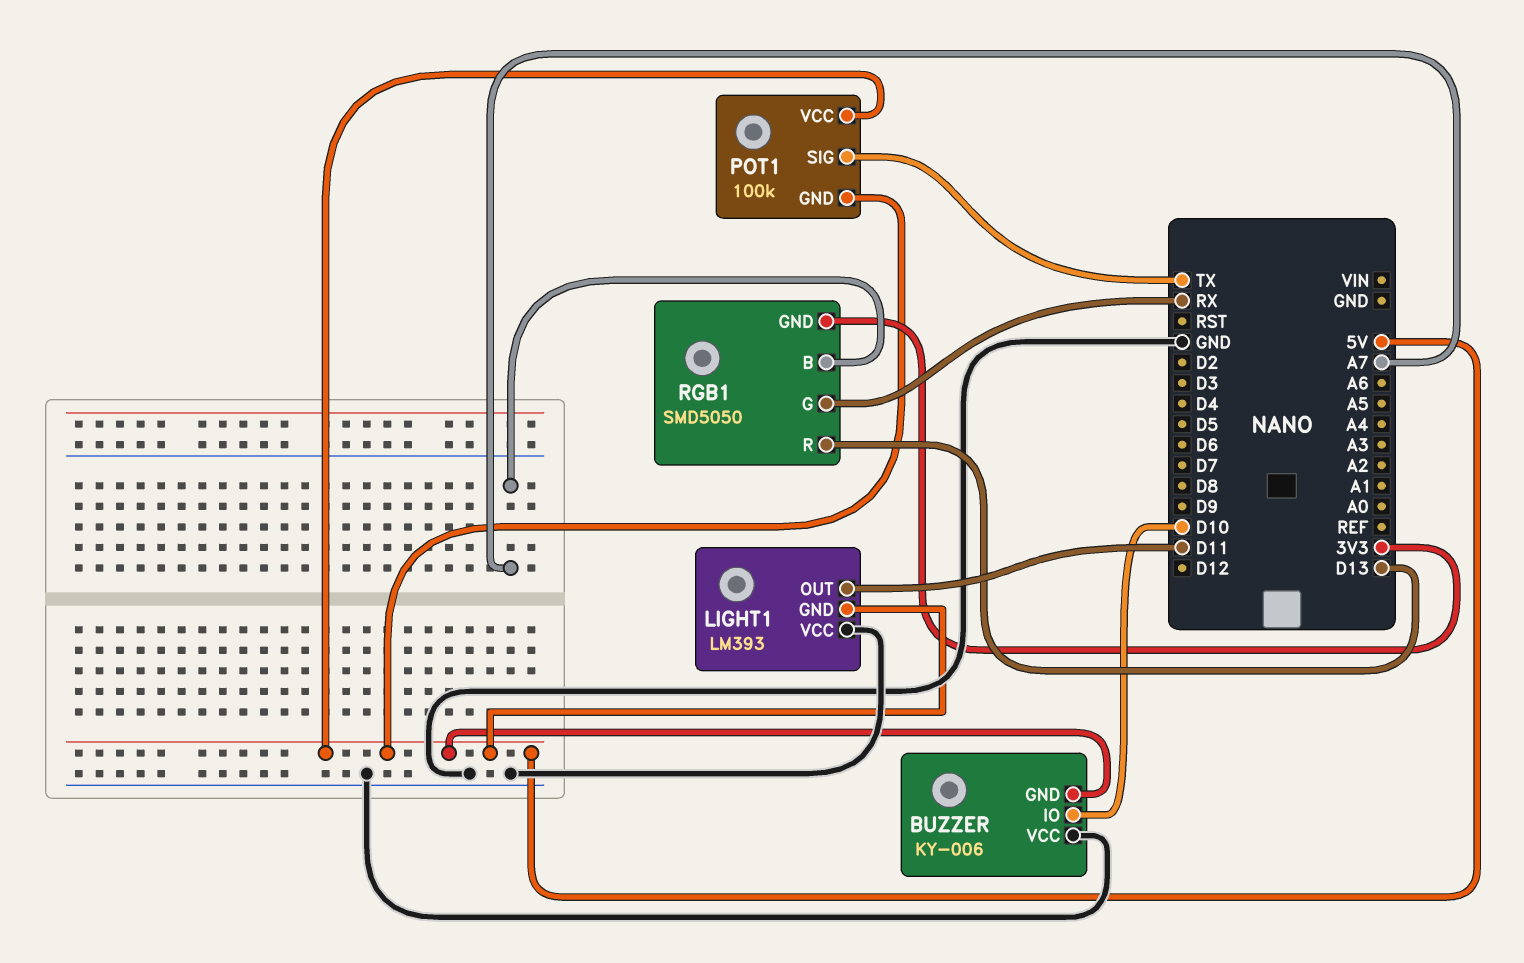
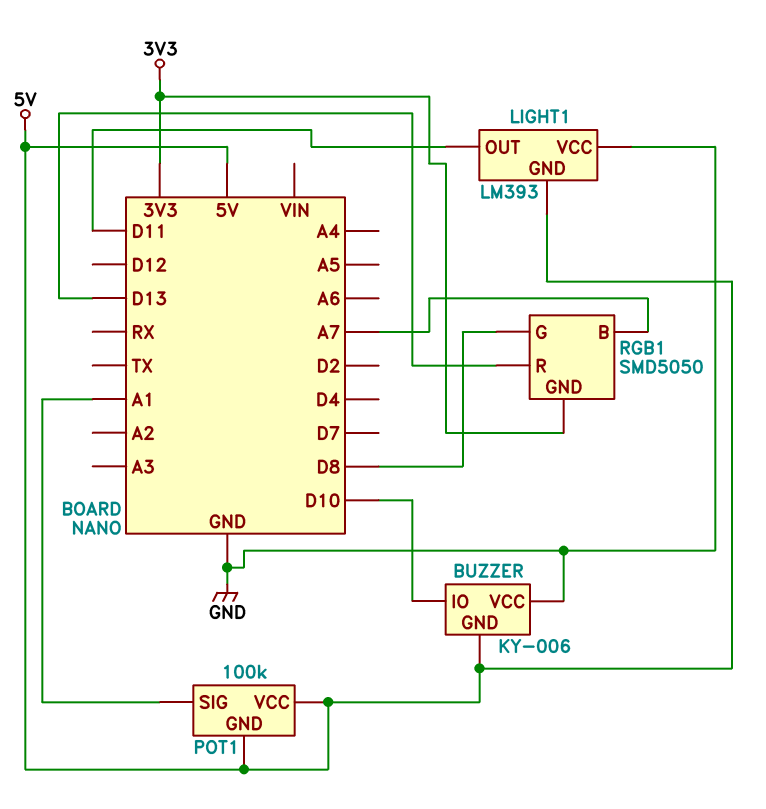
POT1 pin SIG: TX -> A1
RGB1 pin G: RX -> D8

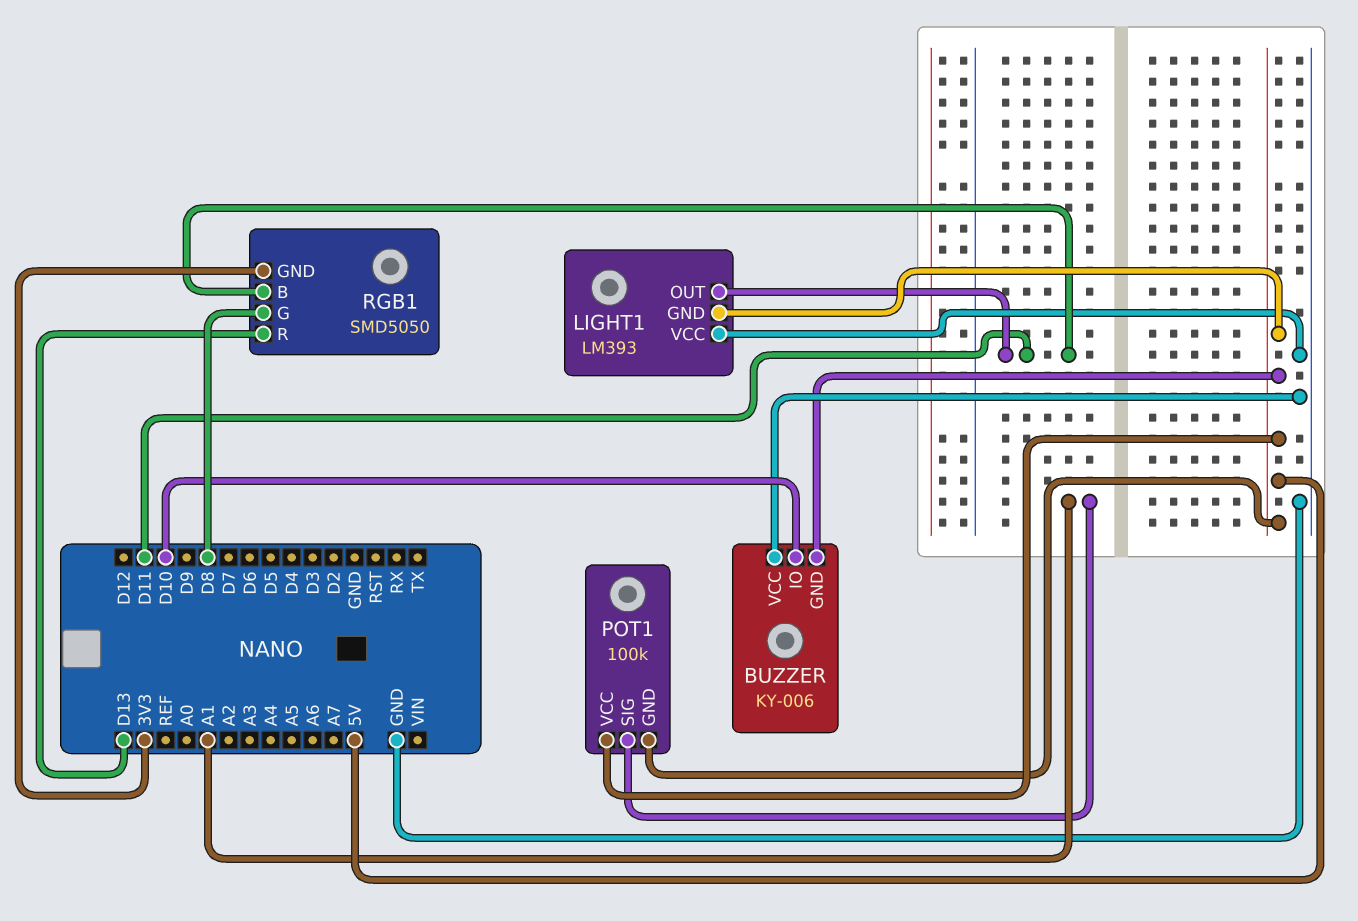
RGB1 pin B: A7 -> D11

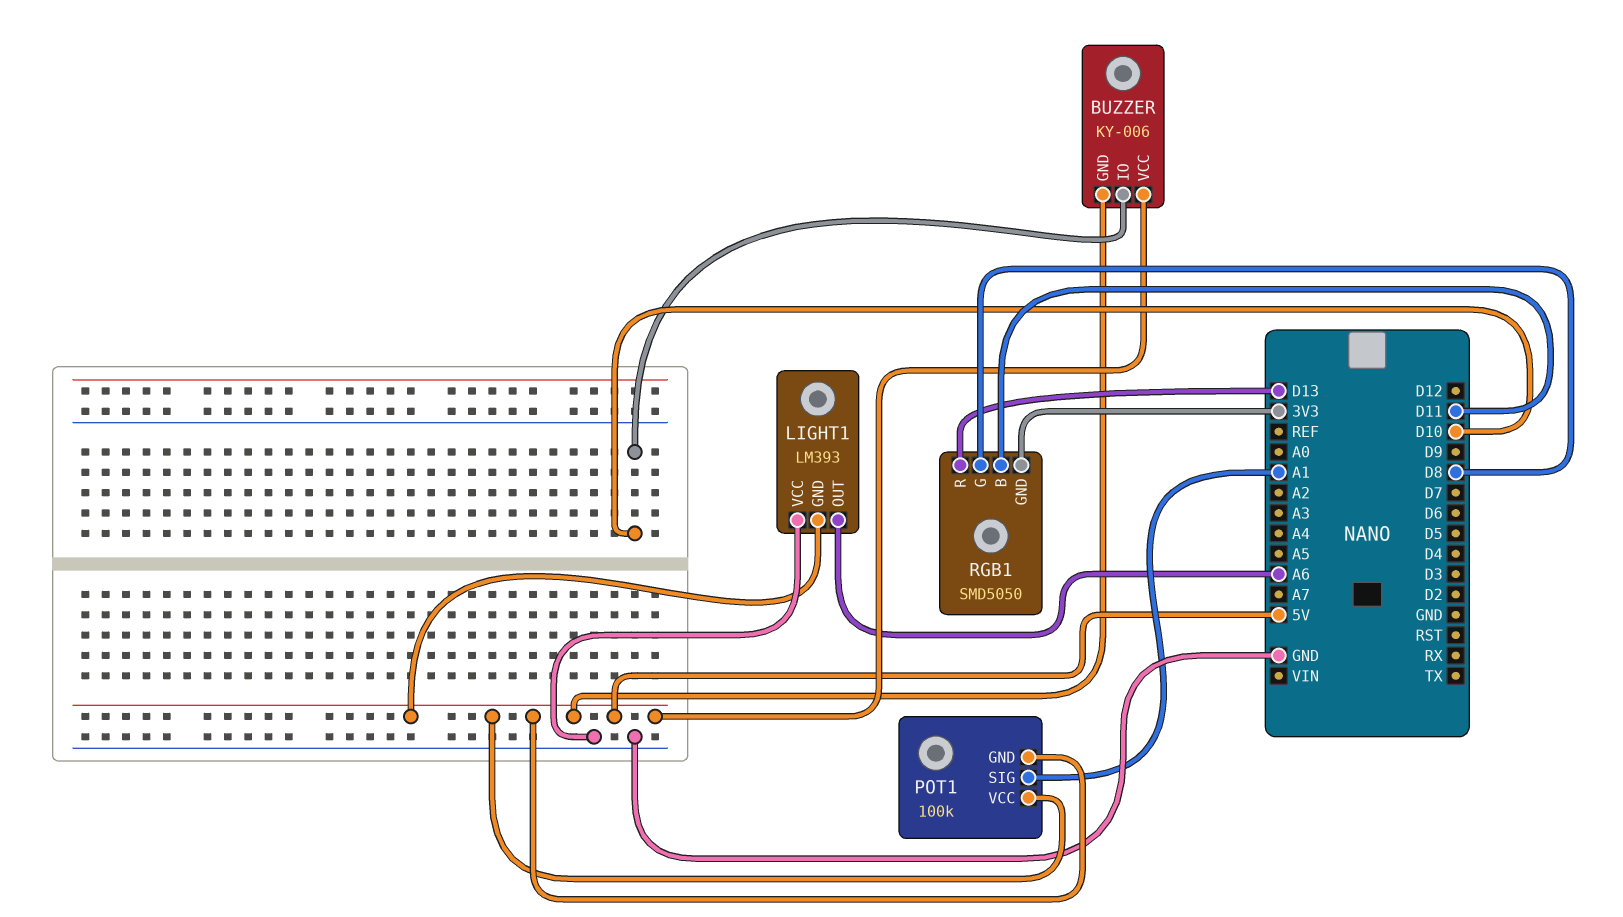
BUZZER pin VCC: GND -> 5V
LIGHT1 pin OUT: D11 -> A6

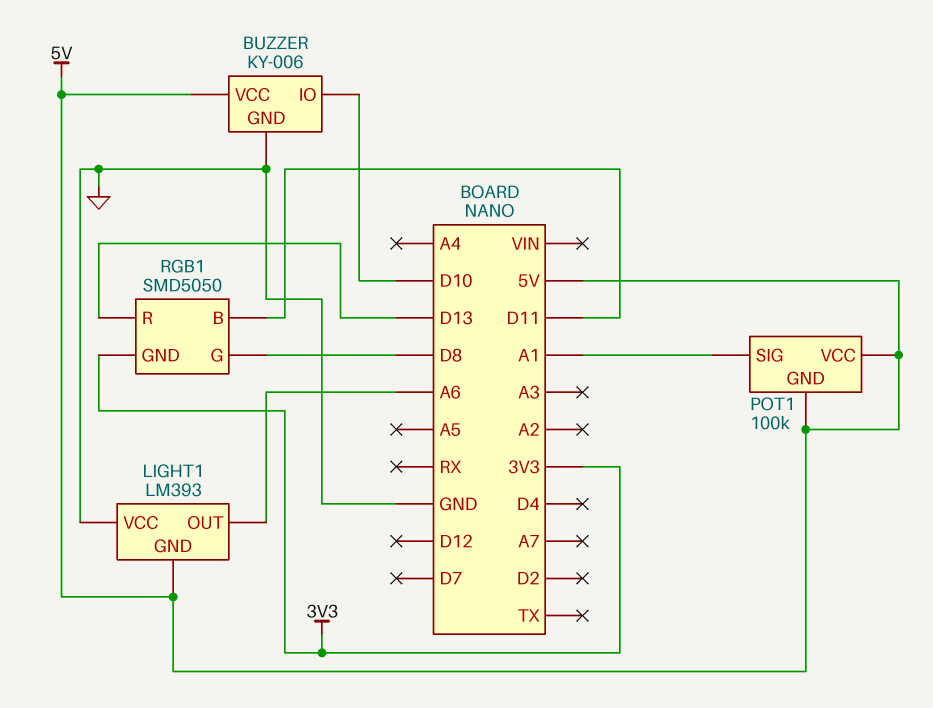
BUZZER pin GND: 5V -> GND

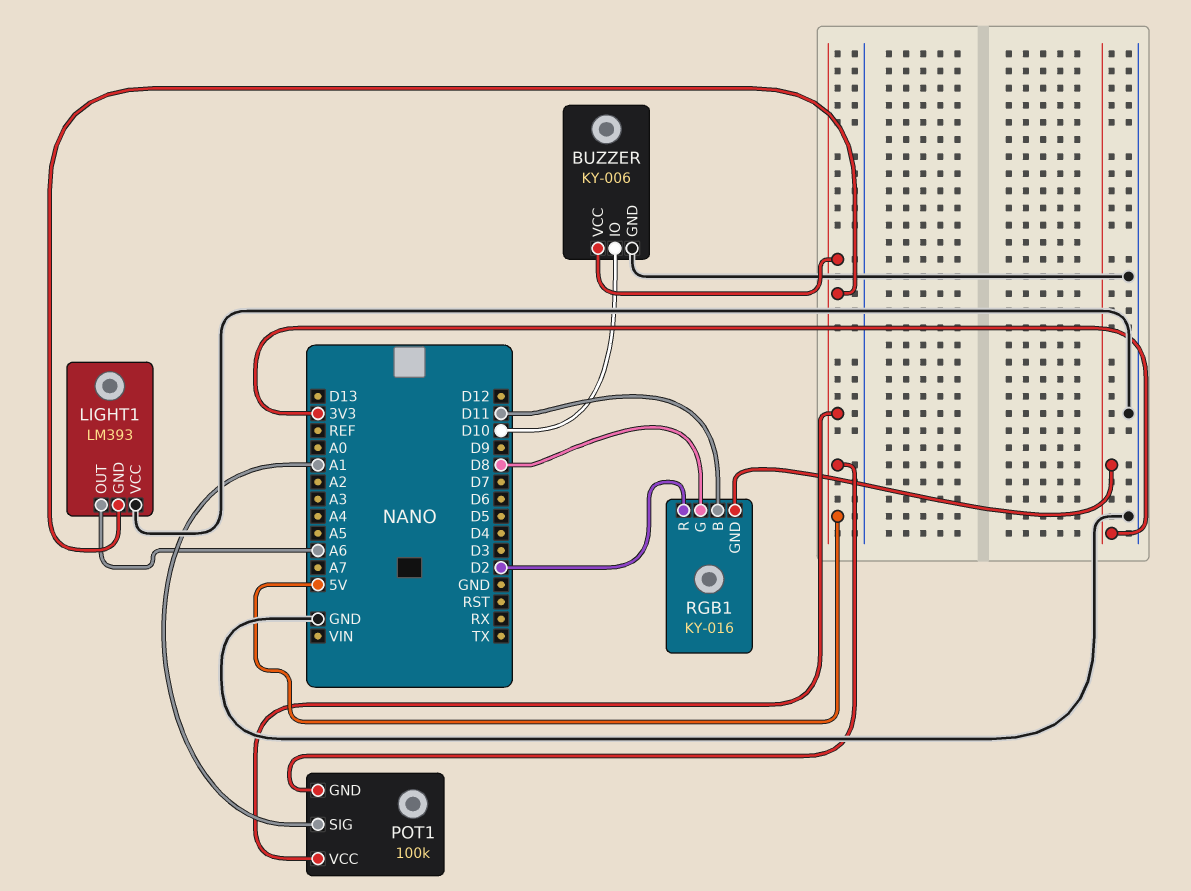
RGB1: SMD5050 -> KY-016
RGB1 pin R: D13 -> D2

